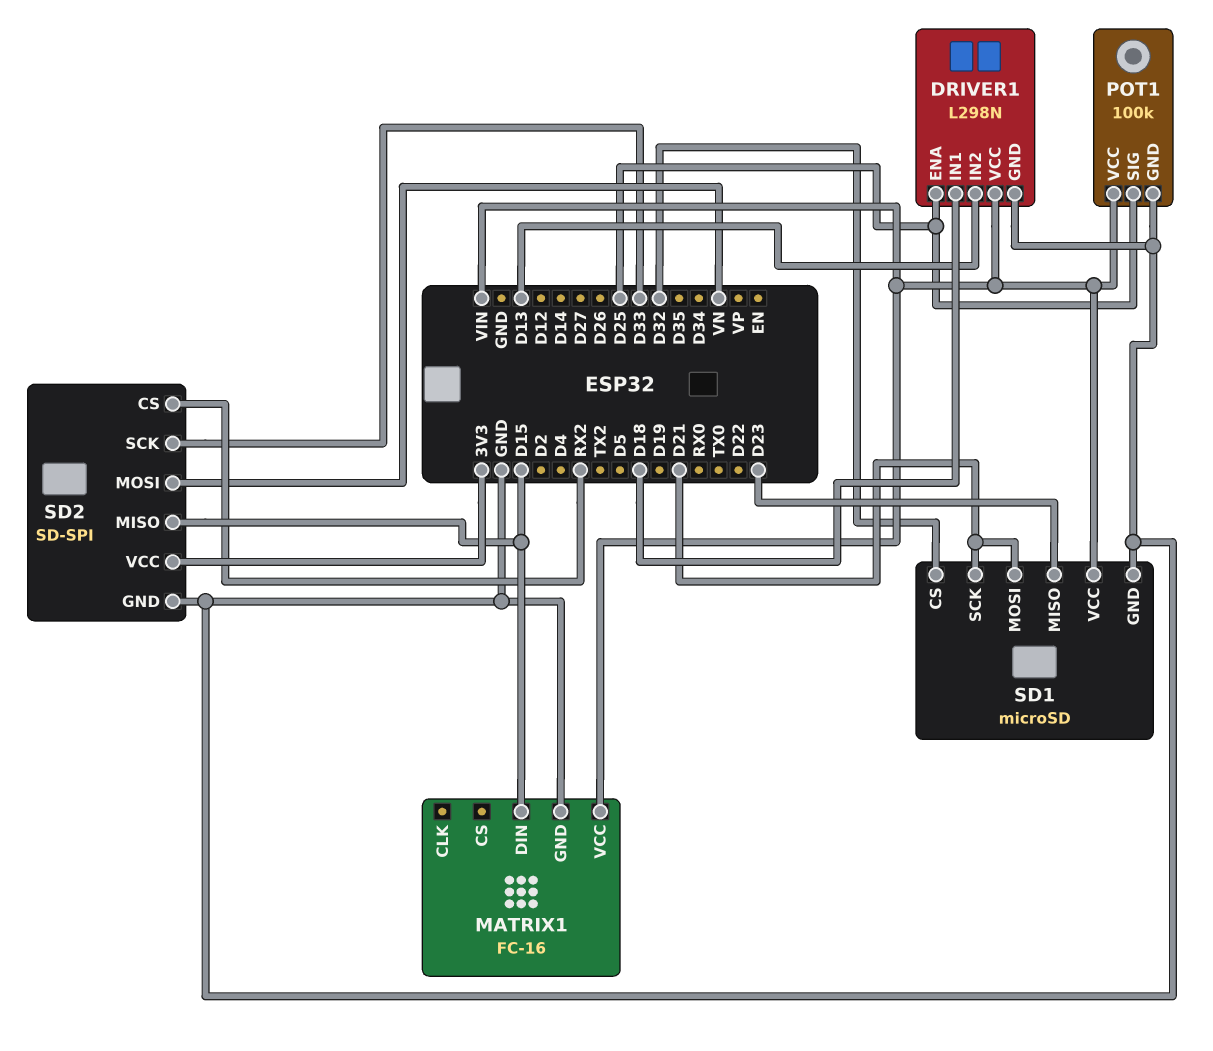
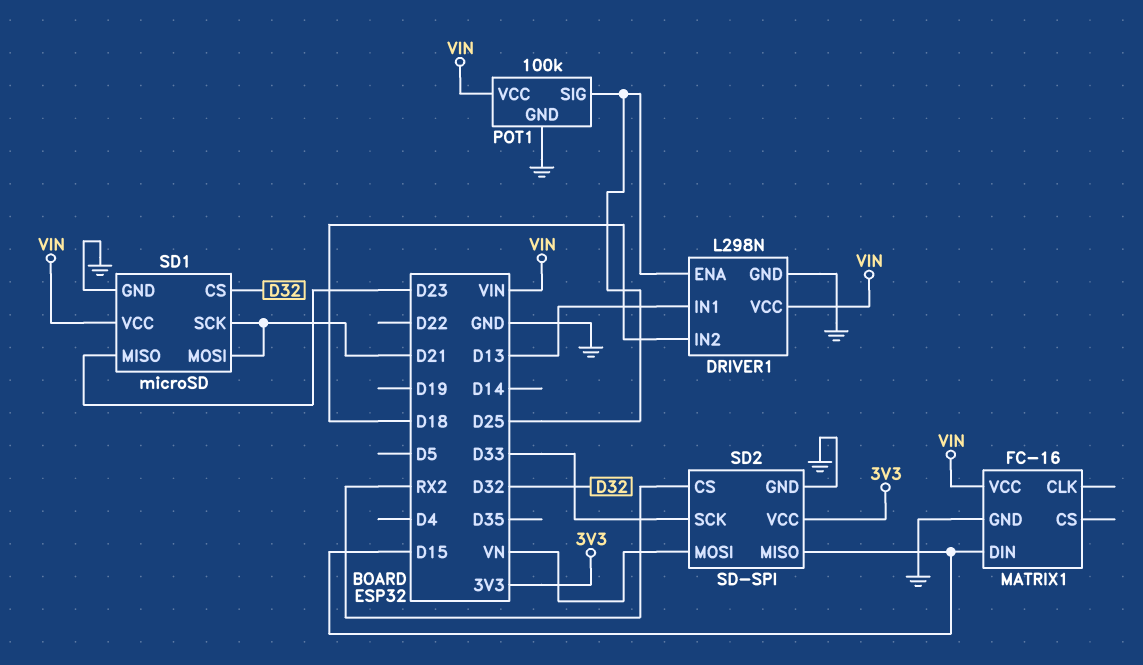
DRIVER1 pin IN1: D18 -> D13
DRIVER1 pin IN2: D13 -> D18

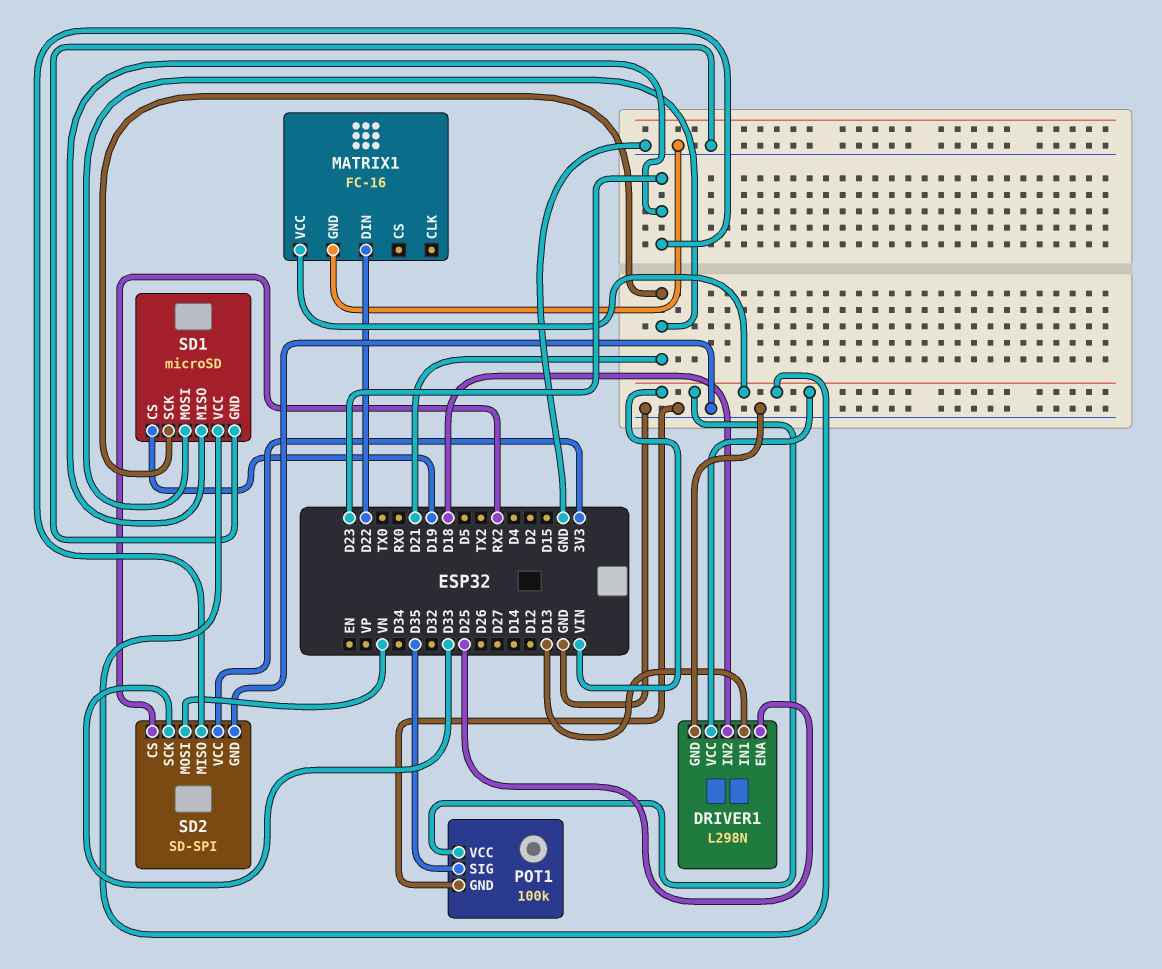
MATRIX1 pin DIN: D15 -> D22
POT1 pin SIG: D25 -> D35
SD1 pin CS: D32 -> D19
SD2 pin MISO: D15 -> D23

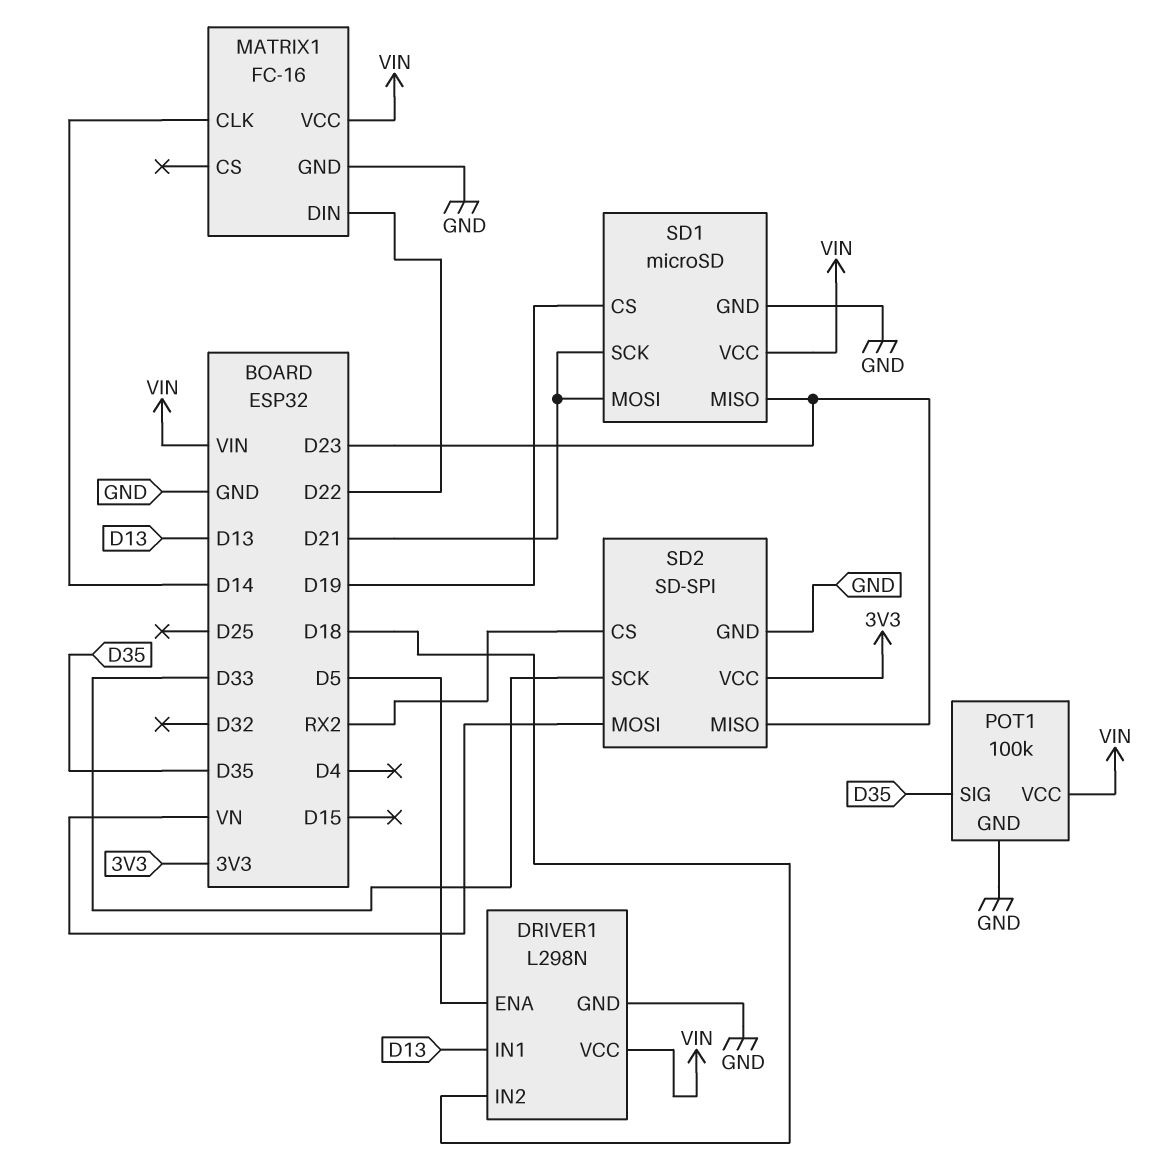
DRIVER1 pin ENA: D25 -> D5
MATRIX1 pin CLK: none -> D14

